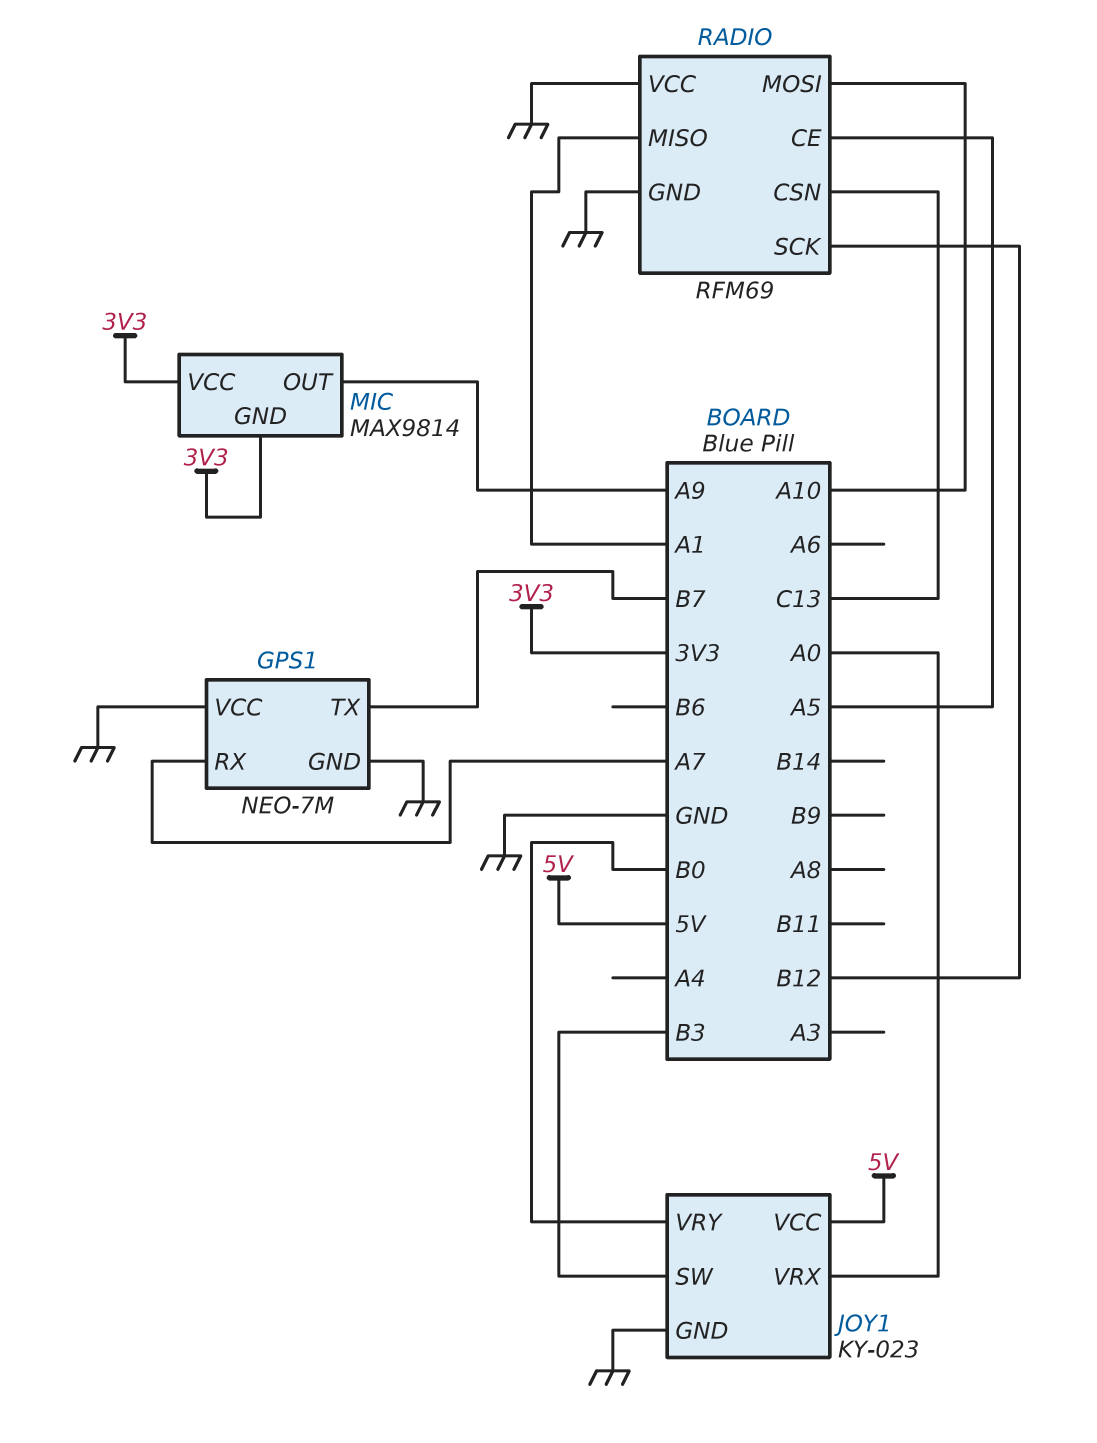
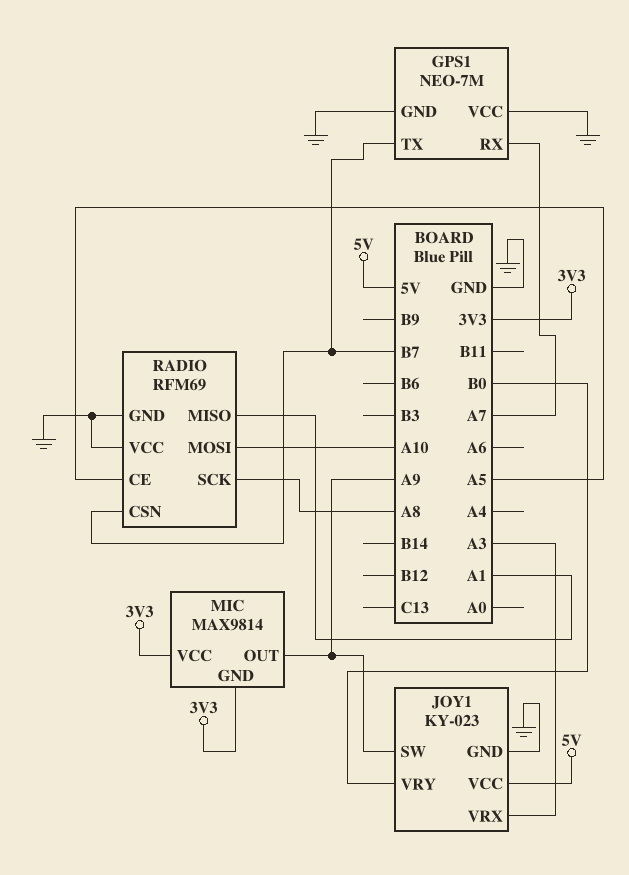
JOY1 pin SW: B3 -> A9
JOY1 pin VRX: A0 -> A3
RADIO pin CSN: C13 -> B7
RADIO pin SCK: B12 -> A8

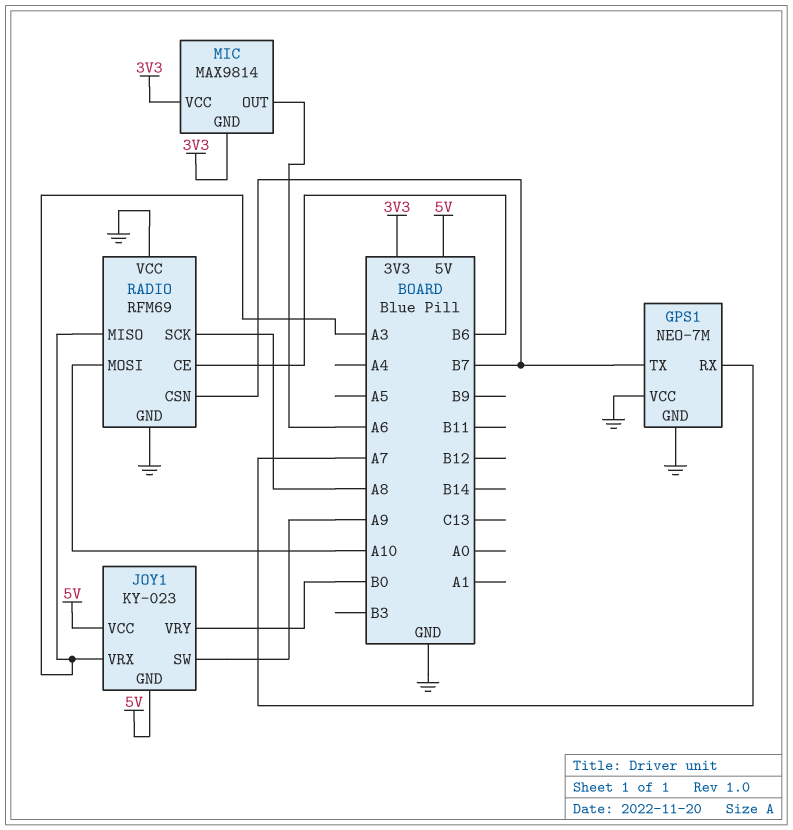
JOY1 pin GND: GND -> 5V
MIC pin OUT: A9 -> A6
RADIO pin CE: A5 -> B6
RADIO pin MISO: A1 -> A3

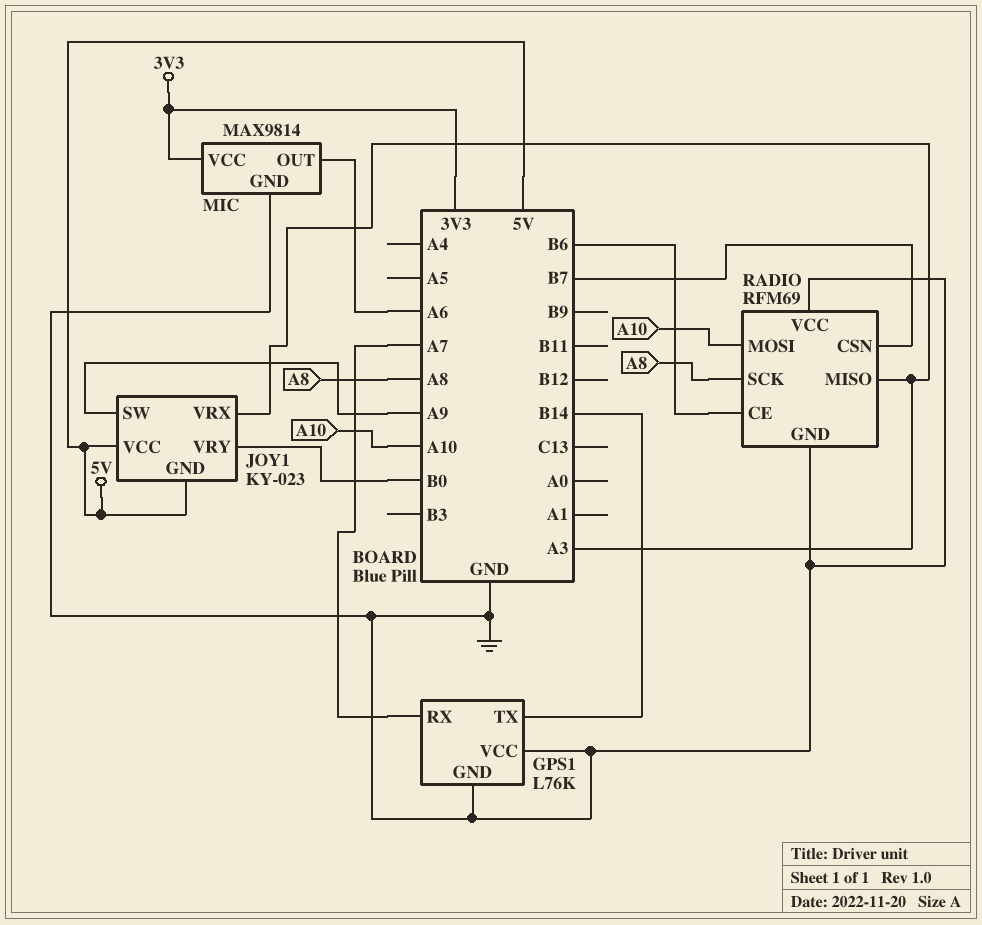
GPS1: NEO-7M -> L76K
GPS1 pin TX: B7 -> B14
MIC pin GND: 3V3 -> GND

